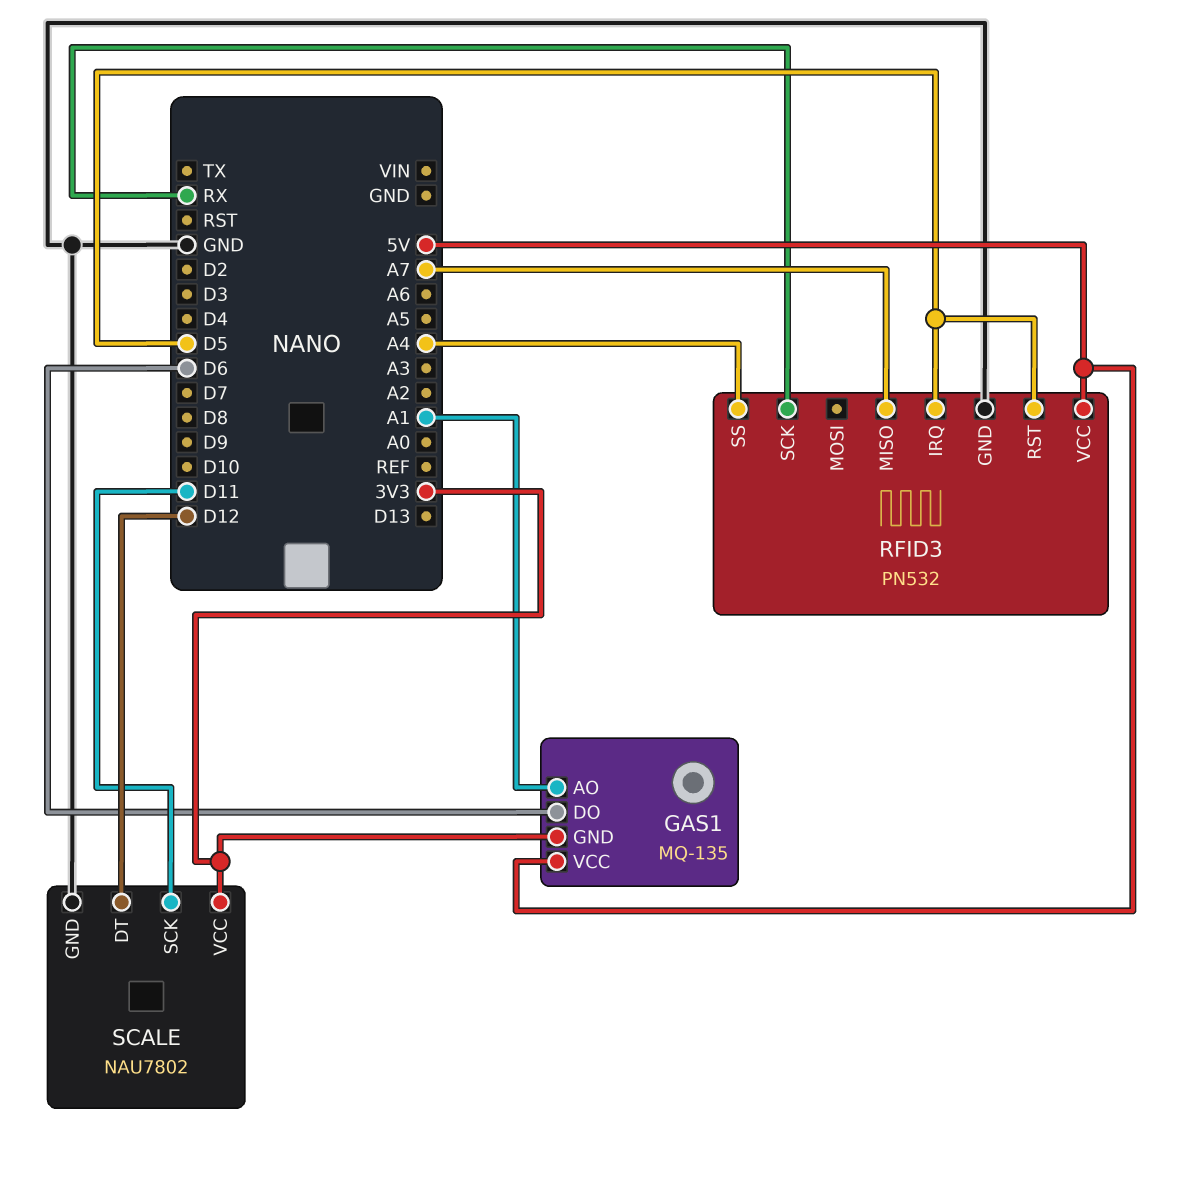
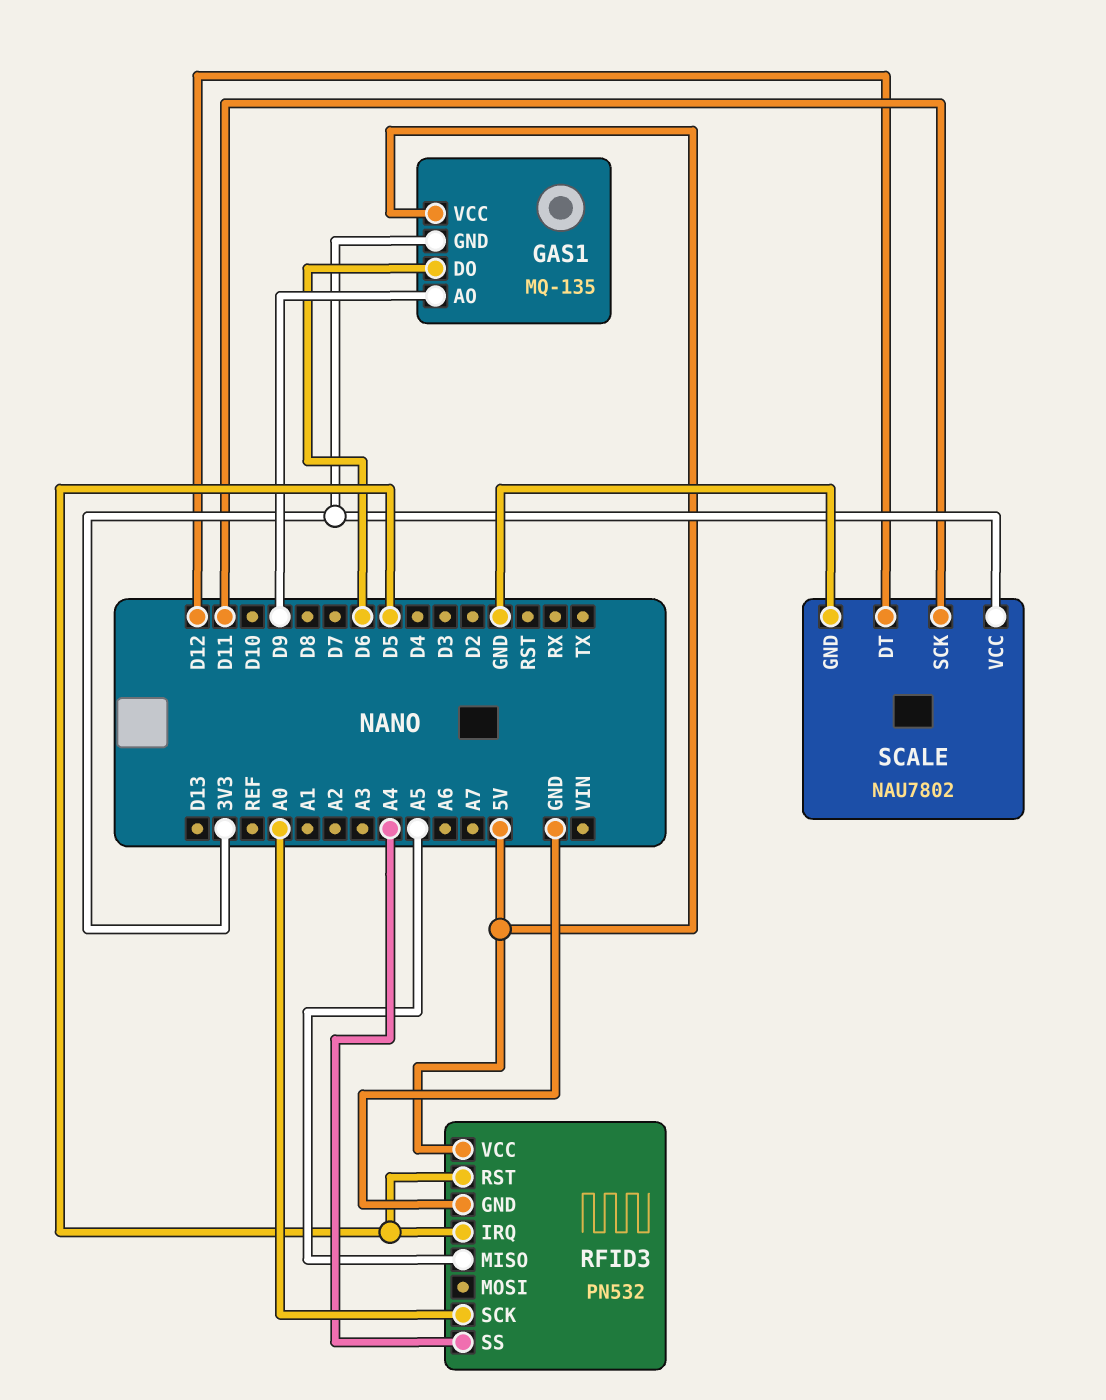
GAS1 pin AO: A1 -> D9
RFID3 pin MISO: A7 -> A5
RFID3 pin SCK: RX -> A0

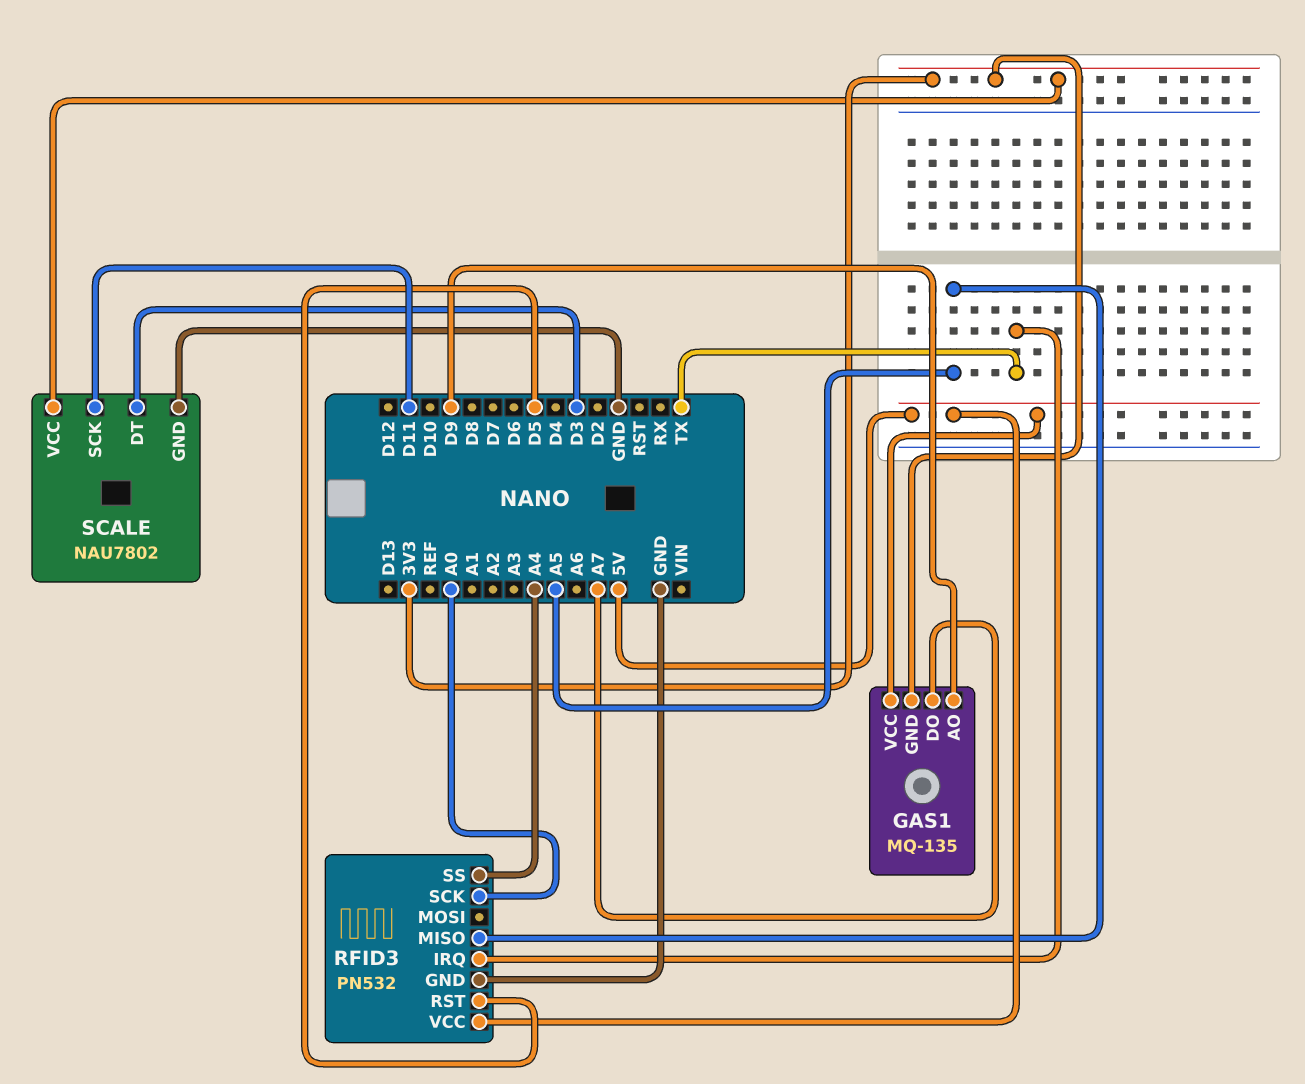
GAS1 pin DO: D6 -> A7
RFID3 pin IRQ: D5 -> TX
SCALE pin DT: D12 -> D3

